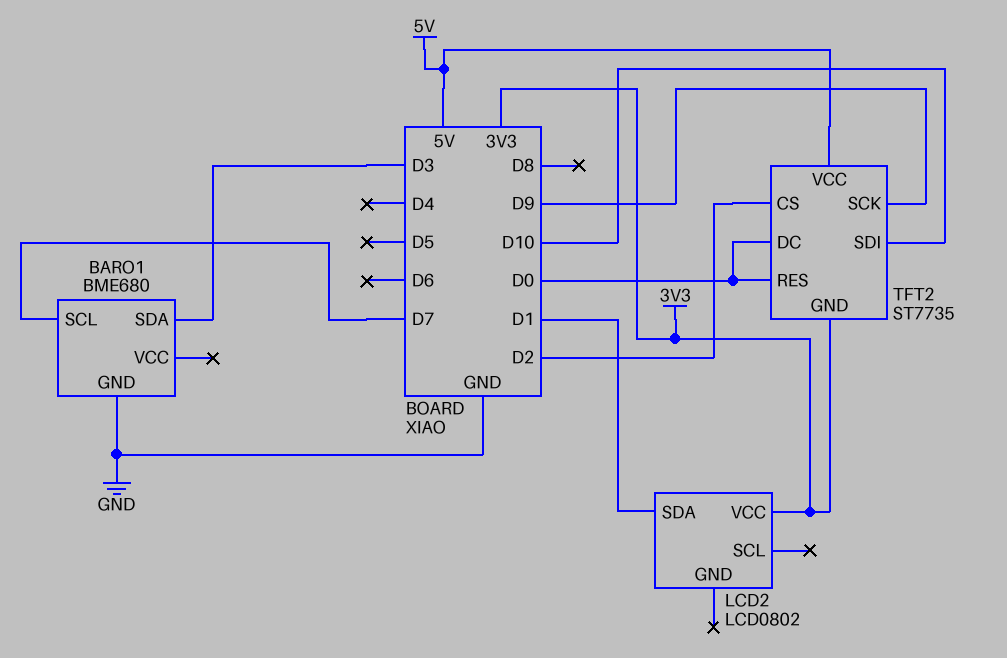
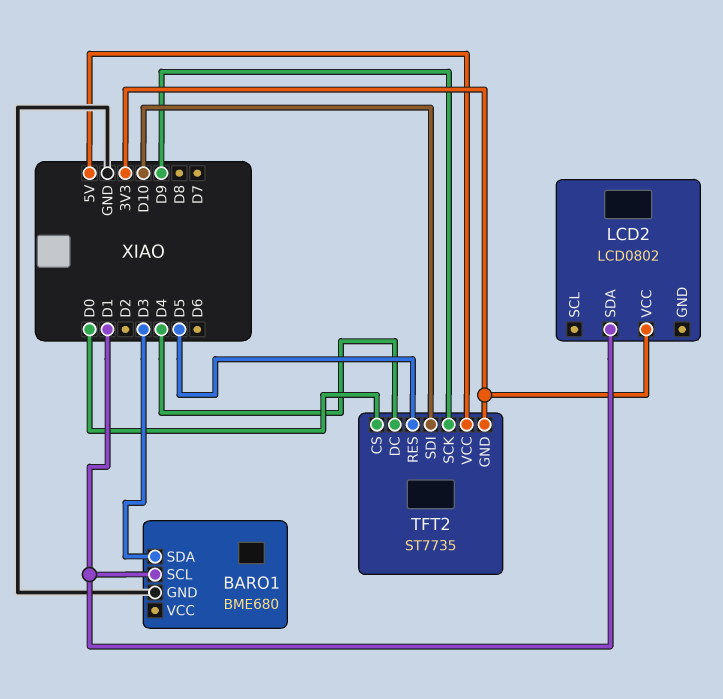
BARO1 pin SCL: D7 -> D1
TFT2 pin CS: D2 -> D0
TFT2 pin DC: D0 -> D4
TFT2 pin RES: D0 -> D5

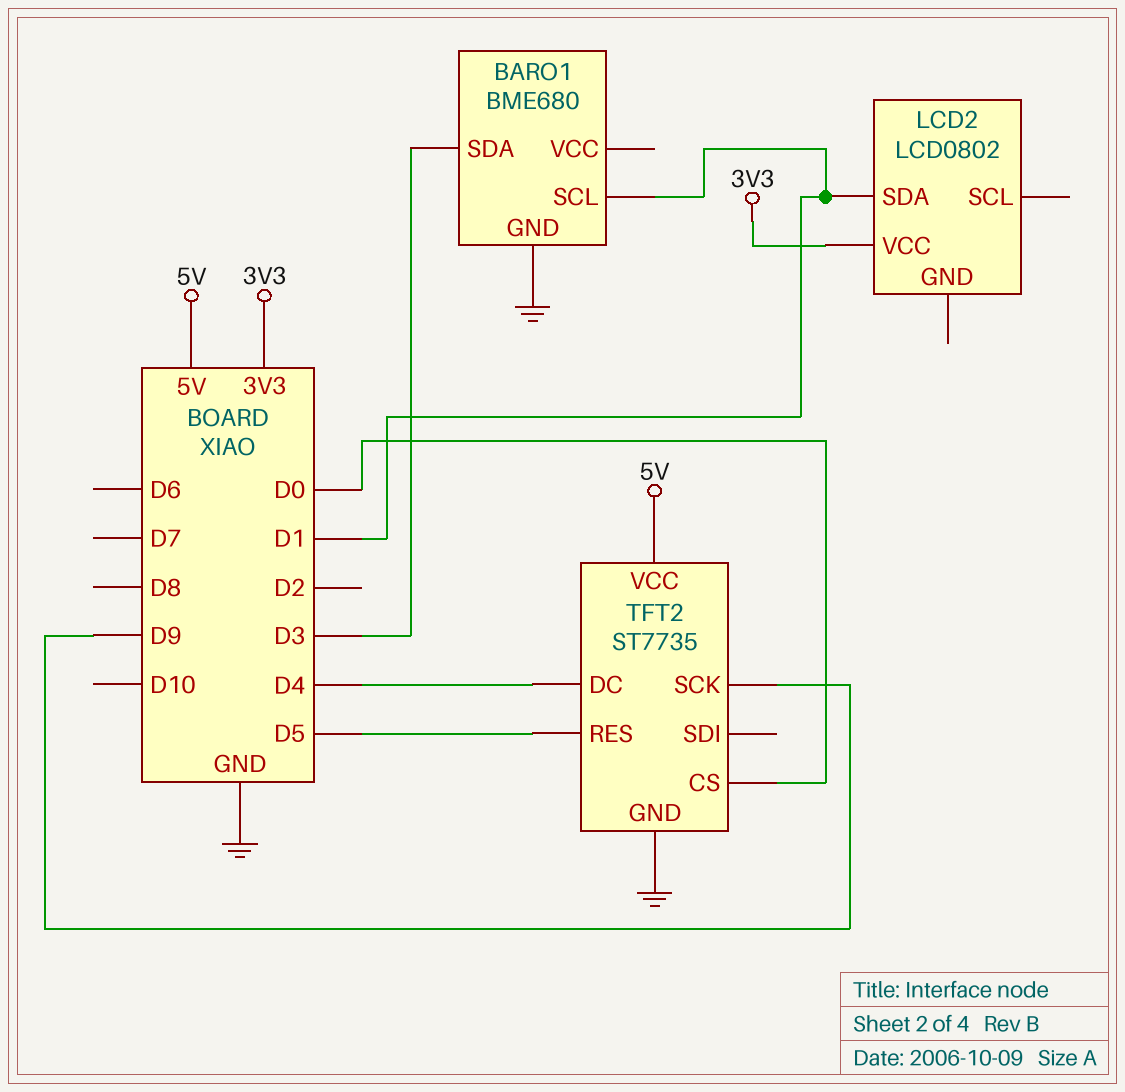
TFT2 pin GND: 3V3 -> GND
TFT2 pin SDI: D10 -> none

